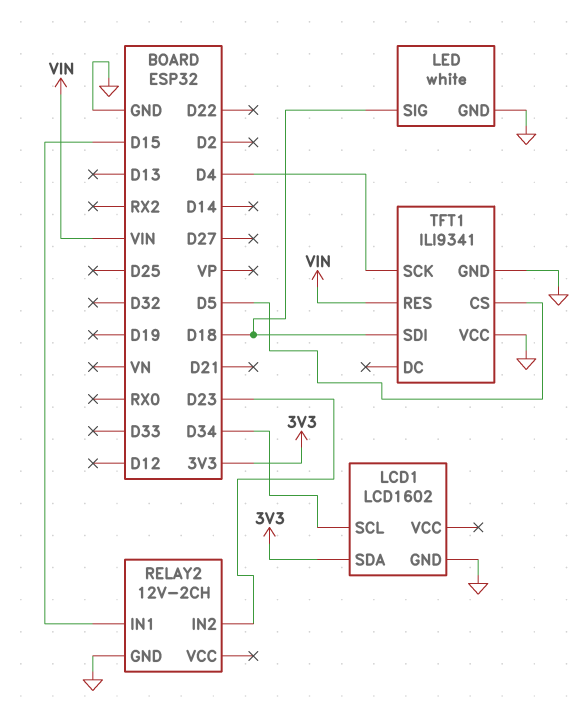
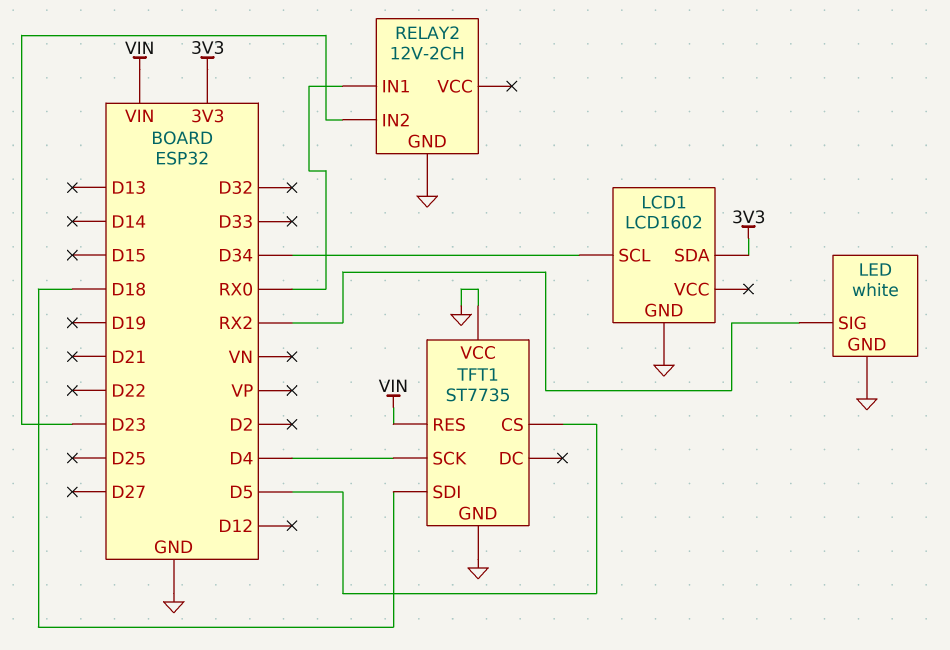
LED pin SIG: D18 -> RX2
RELAY2 pin IN1: D15 -> RX0
TFT1: ILI9341 -> ST7735

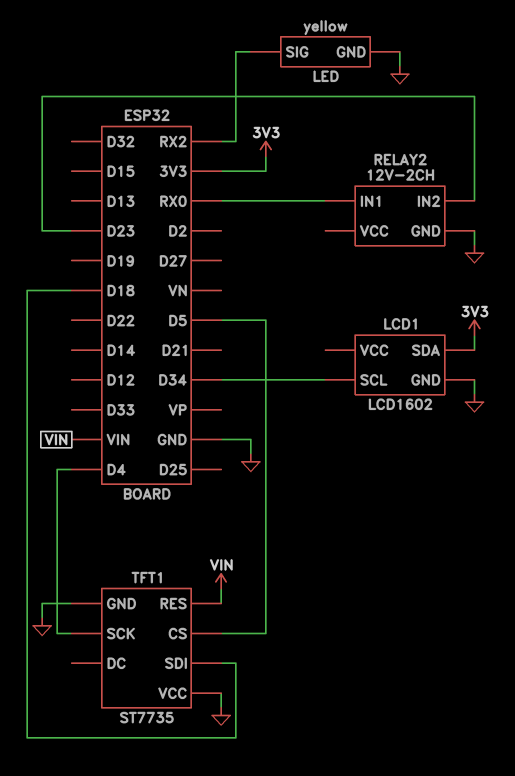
LED: white -> yellow

